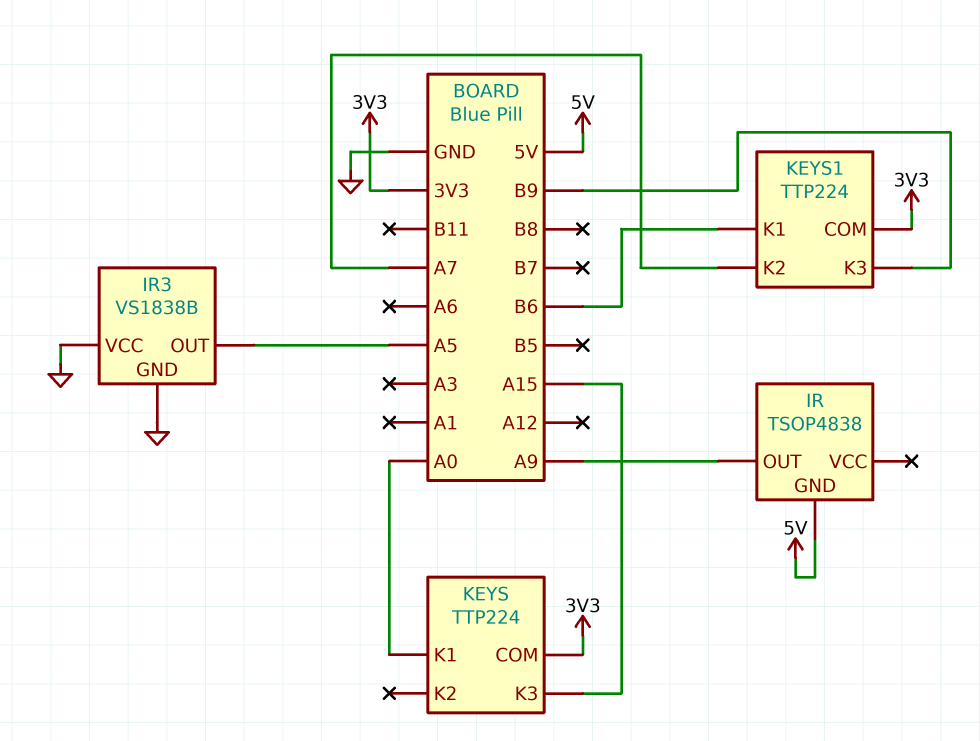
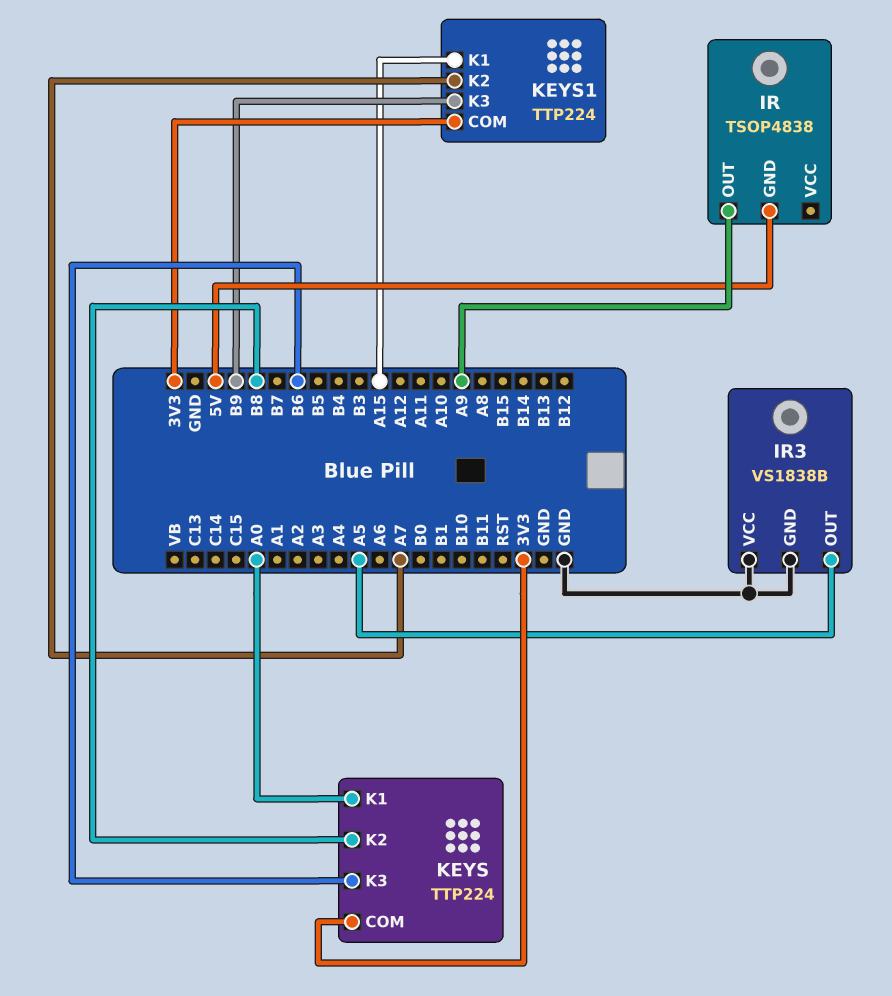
KEYS pin K2: none -> B8
KEYS pin K3: A15 -> B6
KEYS1 pin K1: B6 -> A15

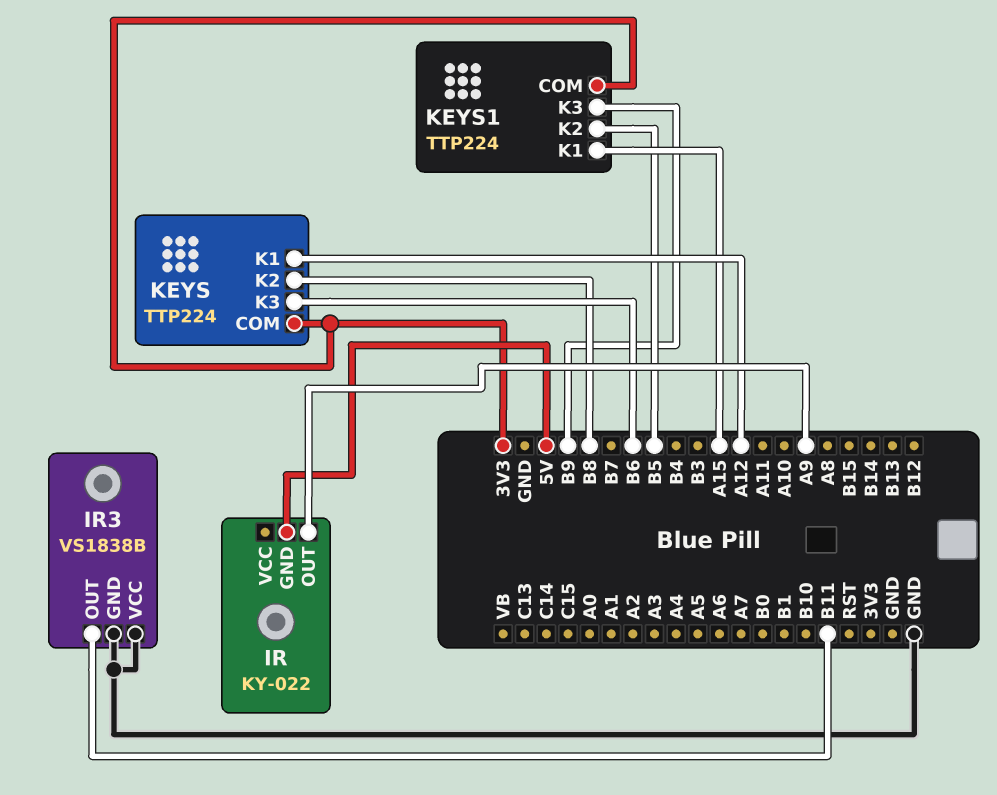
IR: TSOP4838 -> KY-022
IR3 pin OUT: A5 -> B11
KEYS pin K1: A0 -> A12
KEYS1 pin K2: A7 -> B5

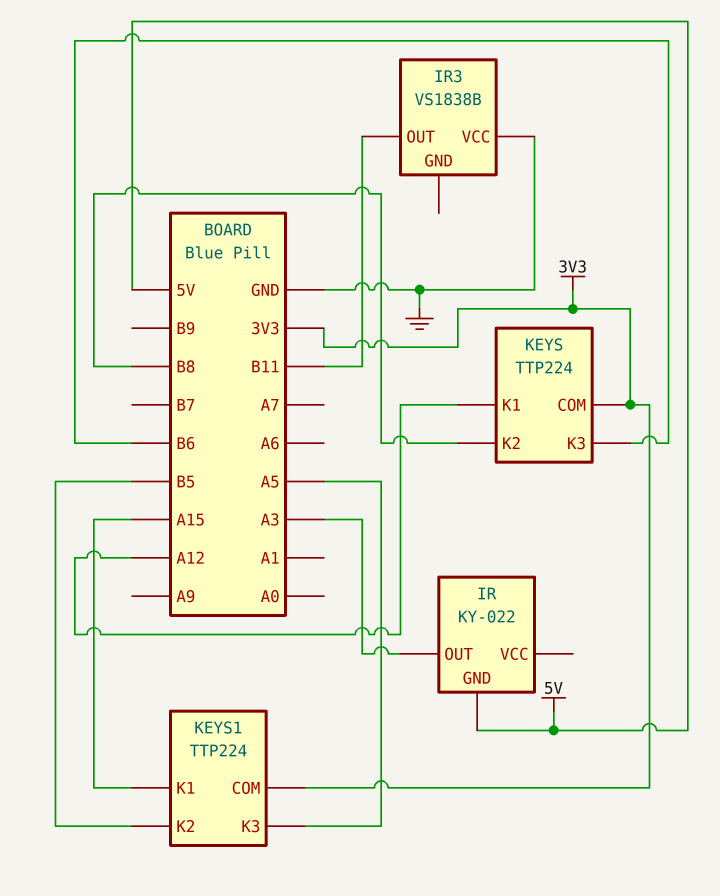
IR pin OUT: A9 -> A3
IR3 pin GND: GND -> none
KEYS1 pin K3: B9 -> A5

